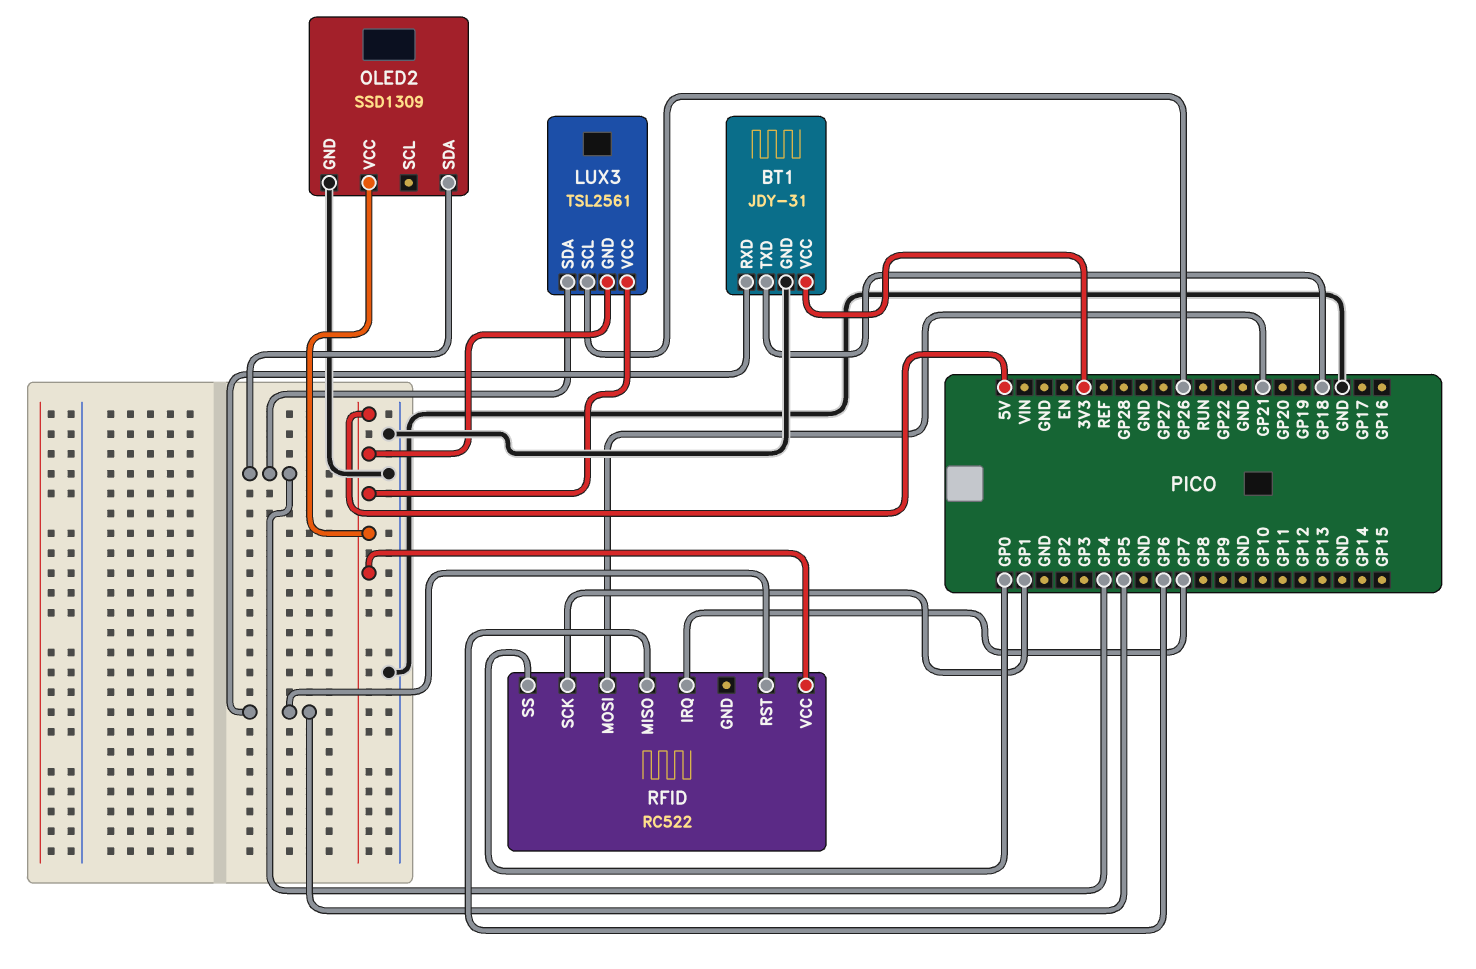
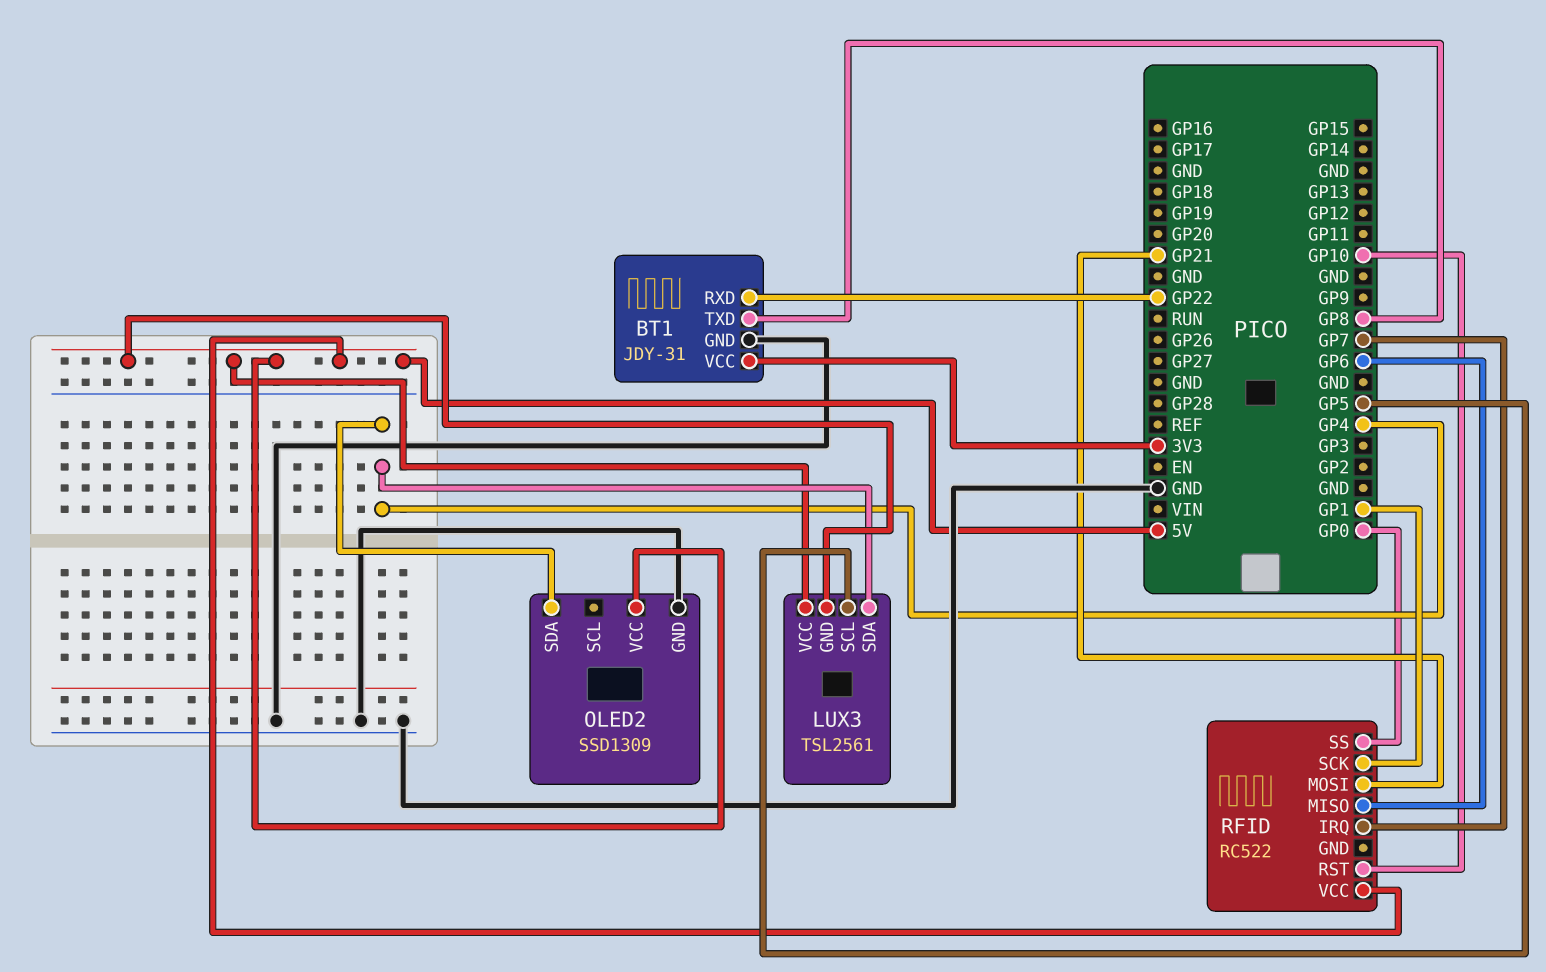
BT1 pin RXD: GP5 -> GP22
BT1 pin TXD: GP18 -> GP8
LUX3 pin SCL: GP26 -> GP5
RFID pin RST: GP5 -> GP10

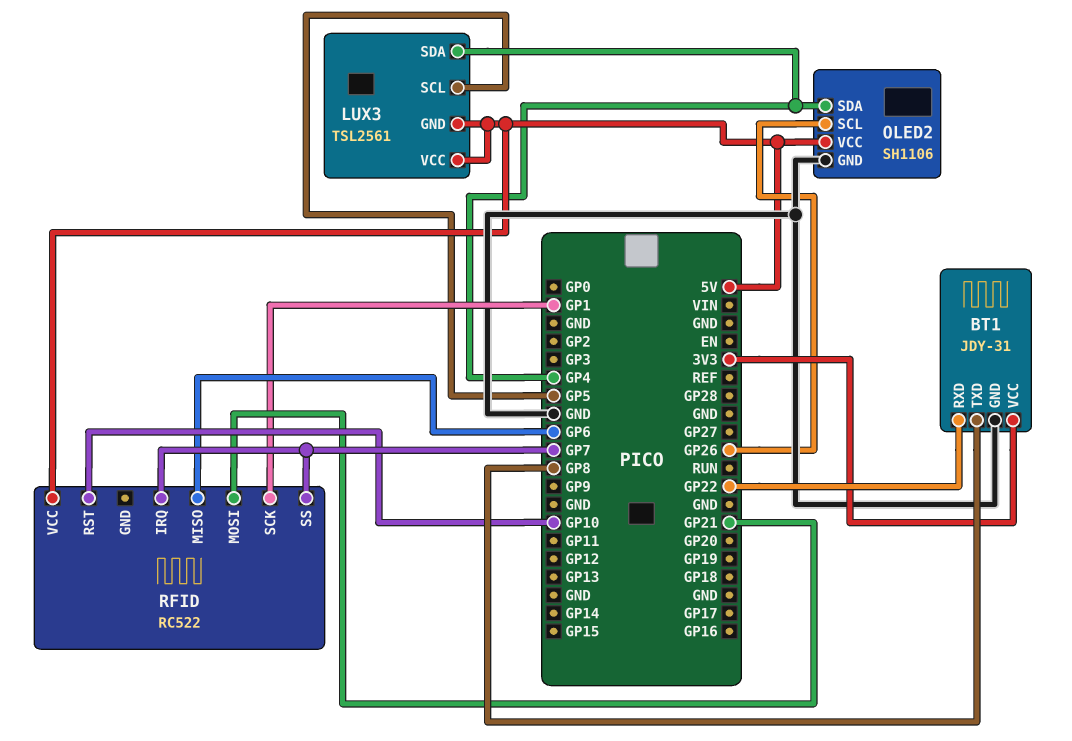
OLED2: SSD1309 -> SH1106
OLED2 pin SCL: none -> GP26
RFID pin SS: GP0 -> GP7

